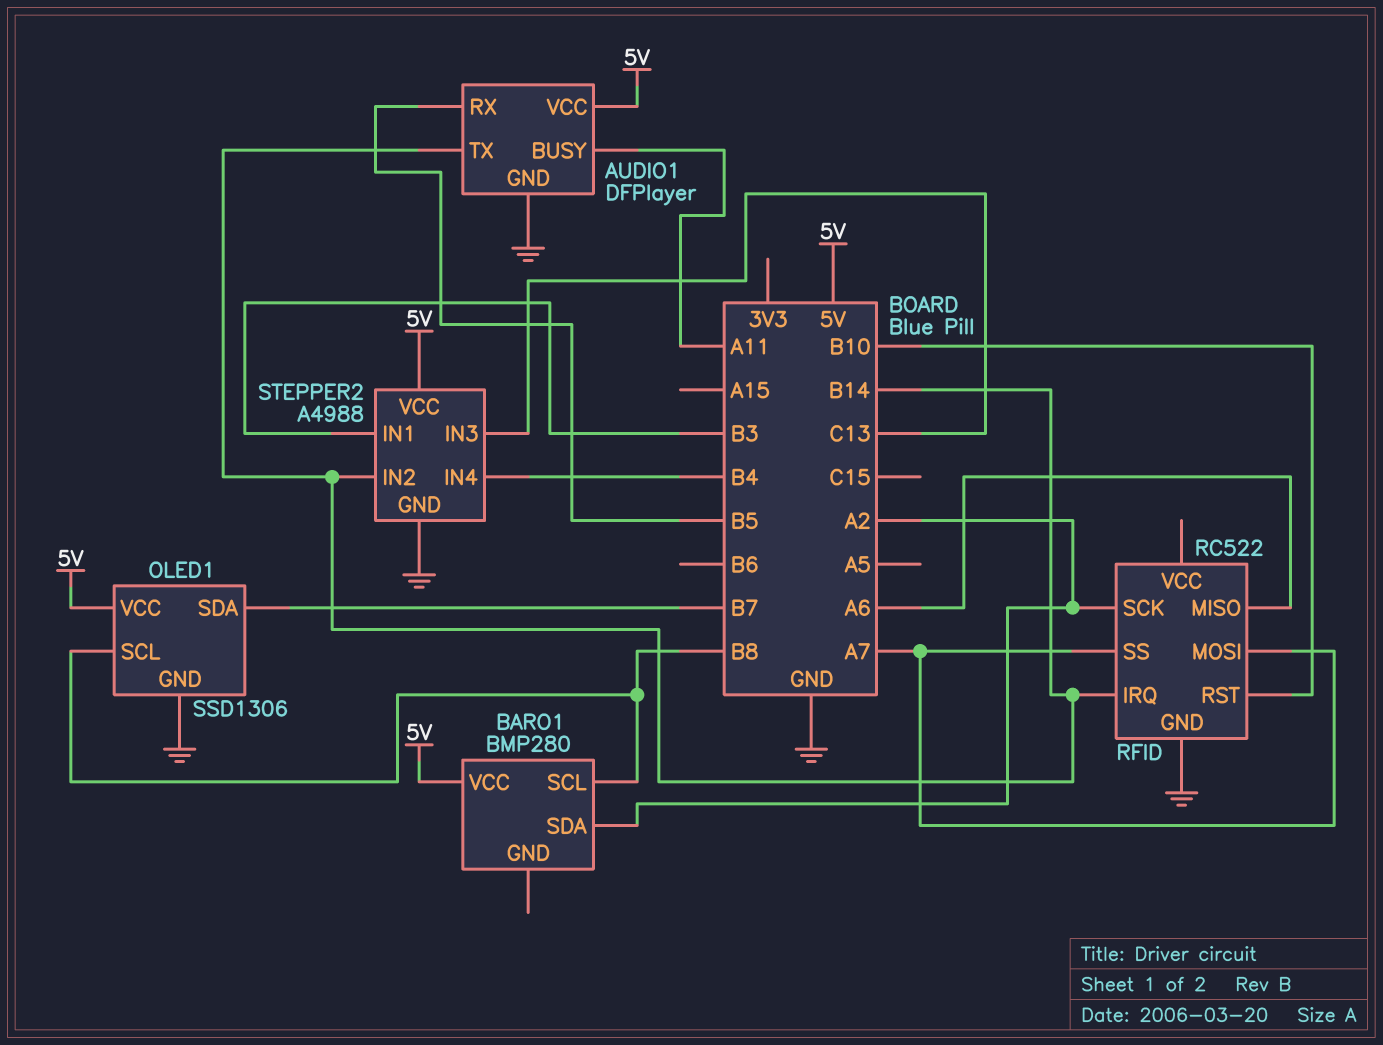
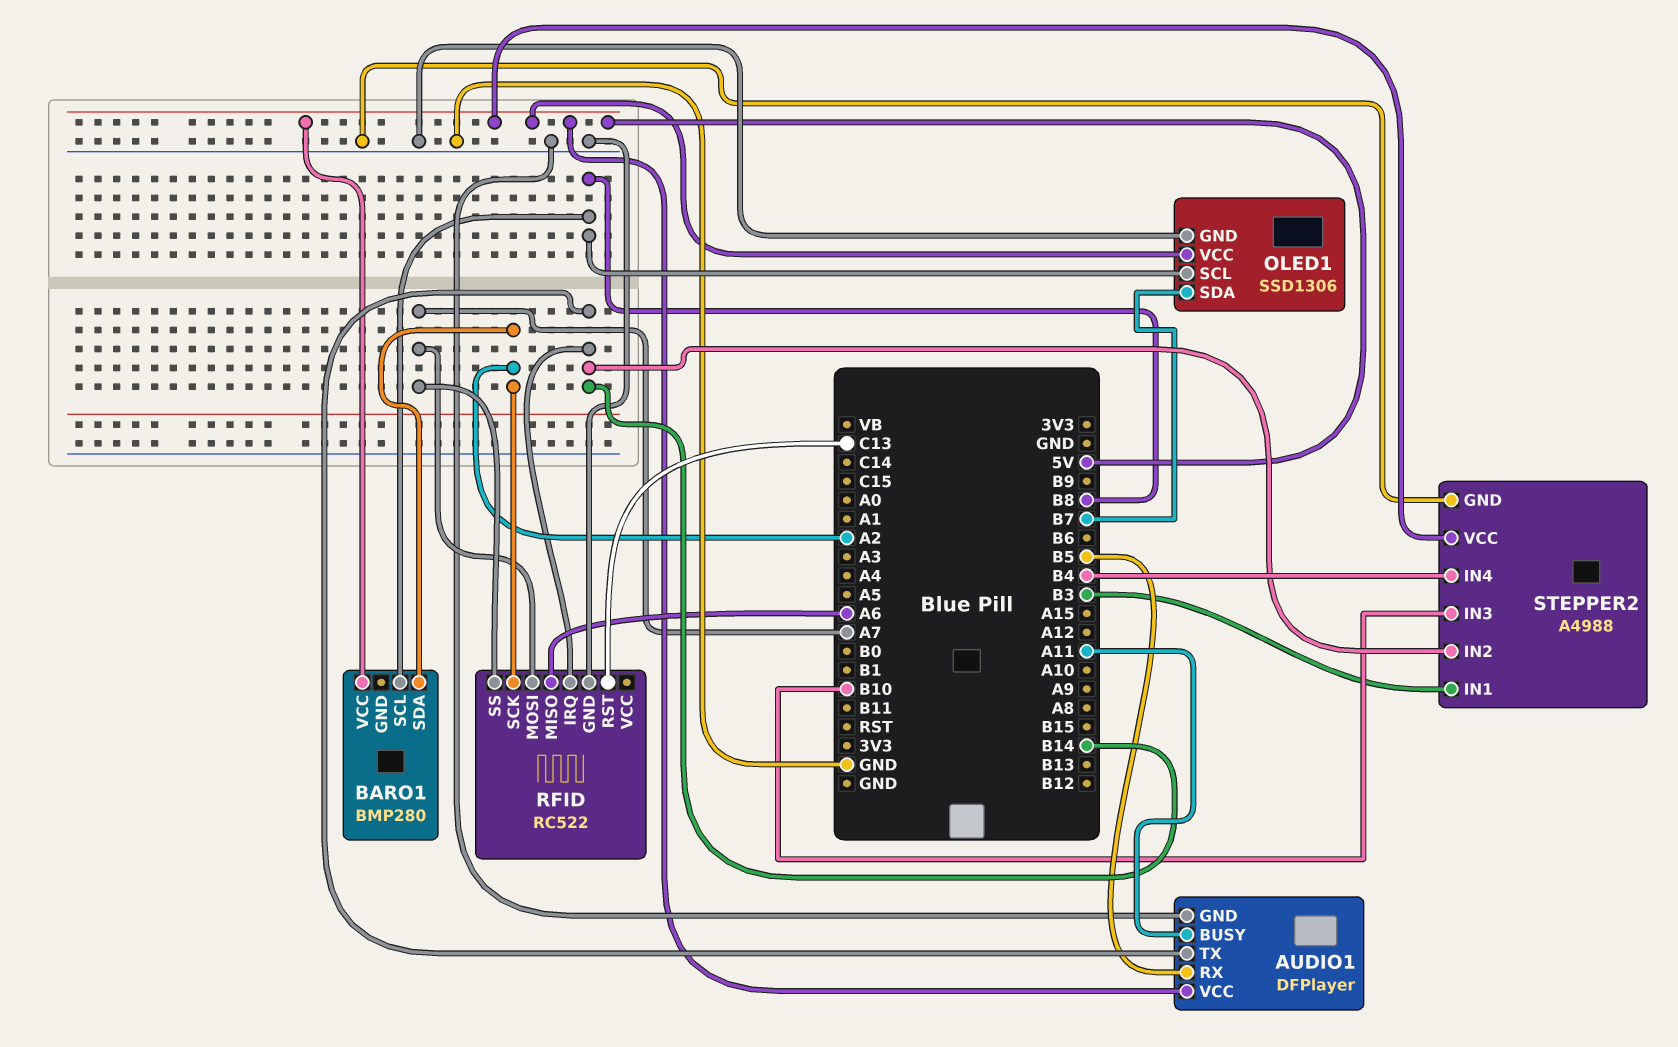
RFID pin RST: B10 -> C13
STEPPER2 pin IN3: C13 -> B10

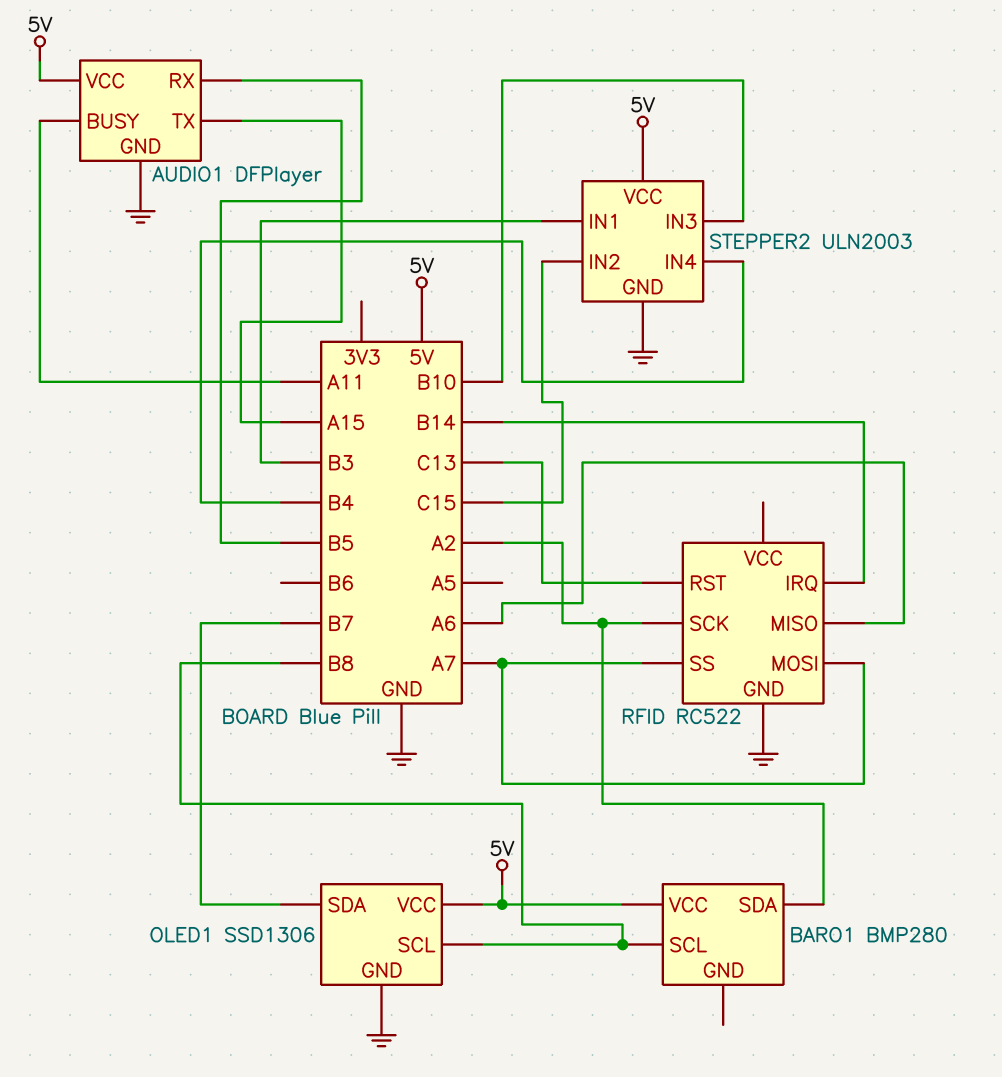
AUDIO1 pin TX: B14 -> A15
STEPPER2: A4988 -> ULN2003
STEPPER2 pin IN2: B14 -> C15

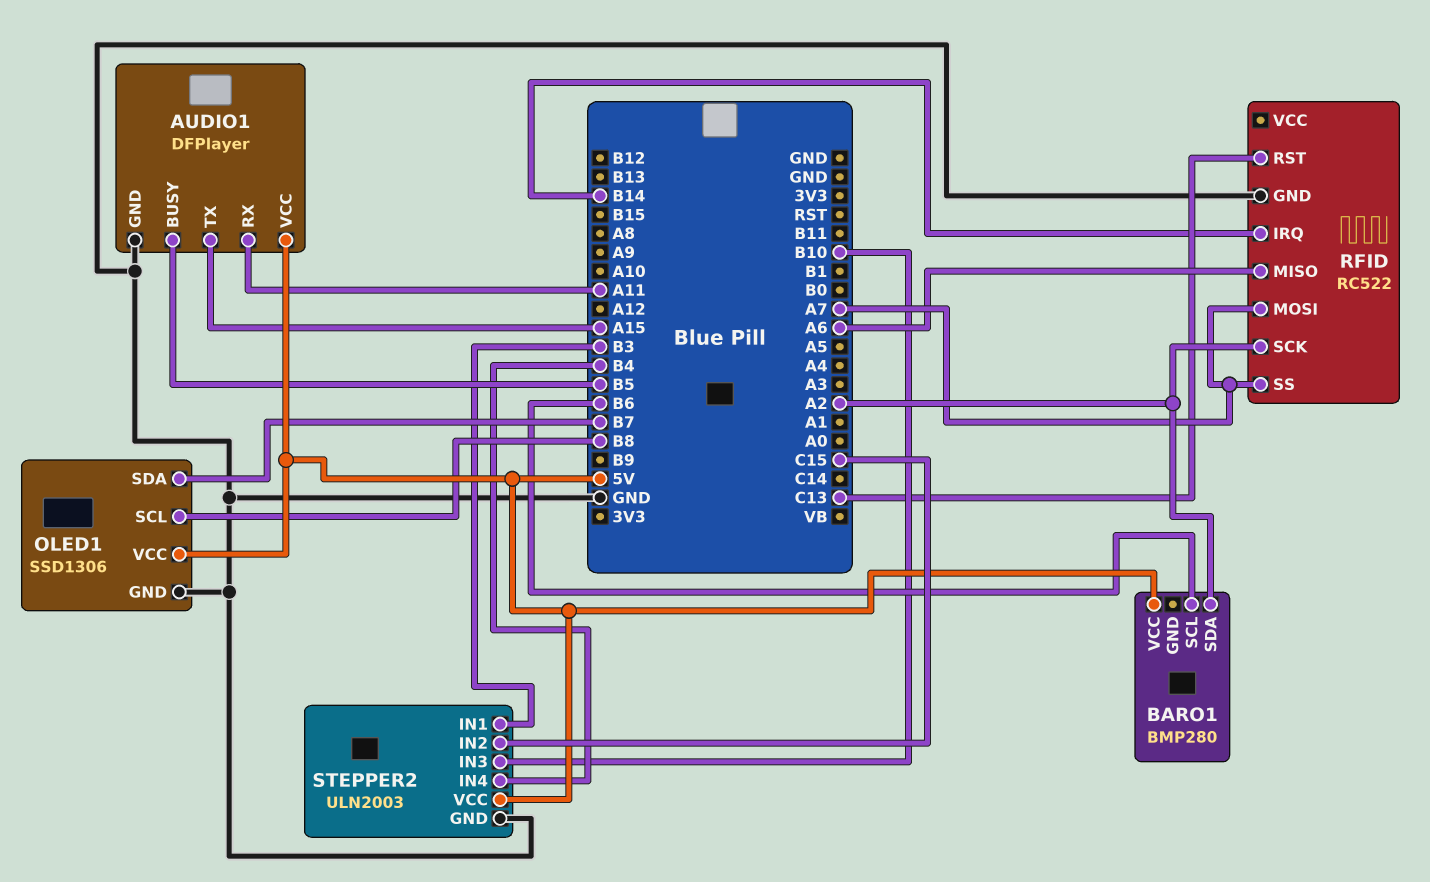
AUDIO1 pin BUSY: A11 -> B5
AUDIO1 pin RX: B5 -> A11
BARO1 pin SCL: B8 -> B6

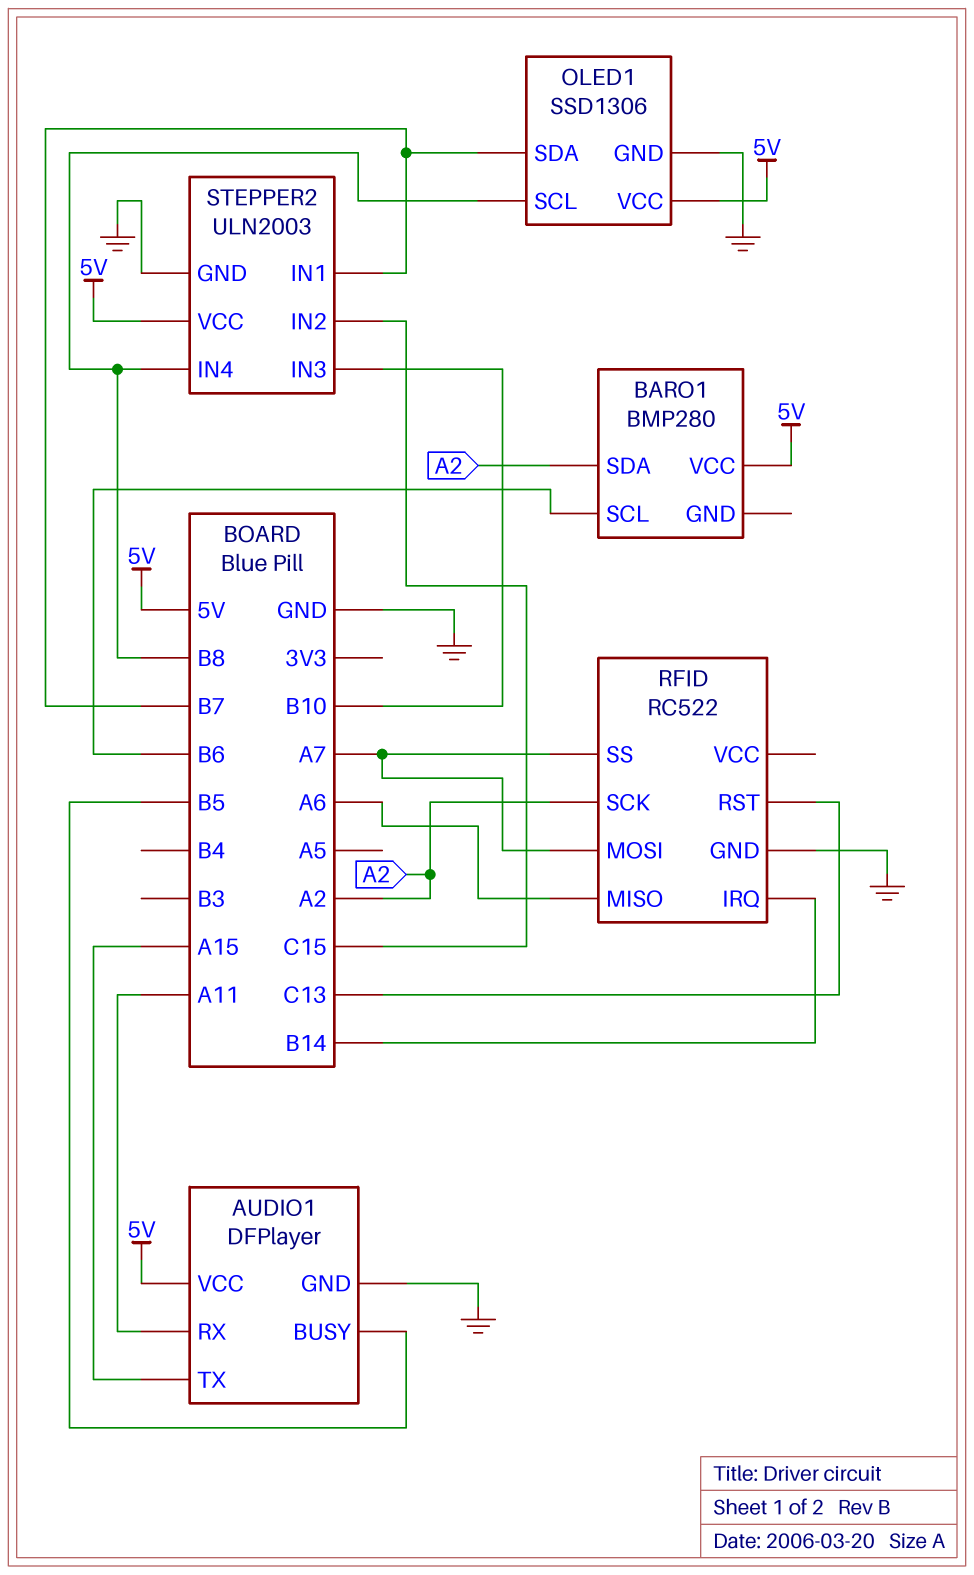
STEPPER2 pin IN1: B3 -> B7
STEPPER2 pin IN4: B4 -> B8

